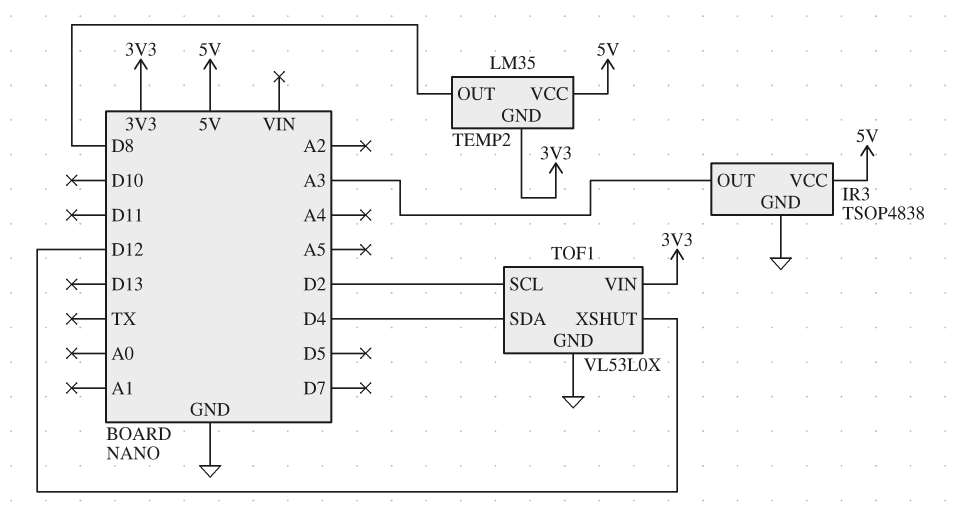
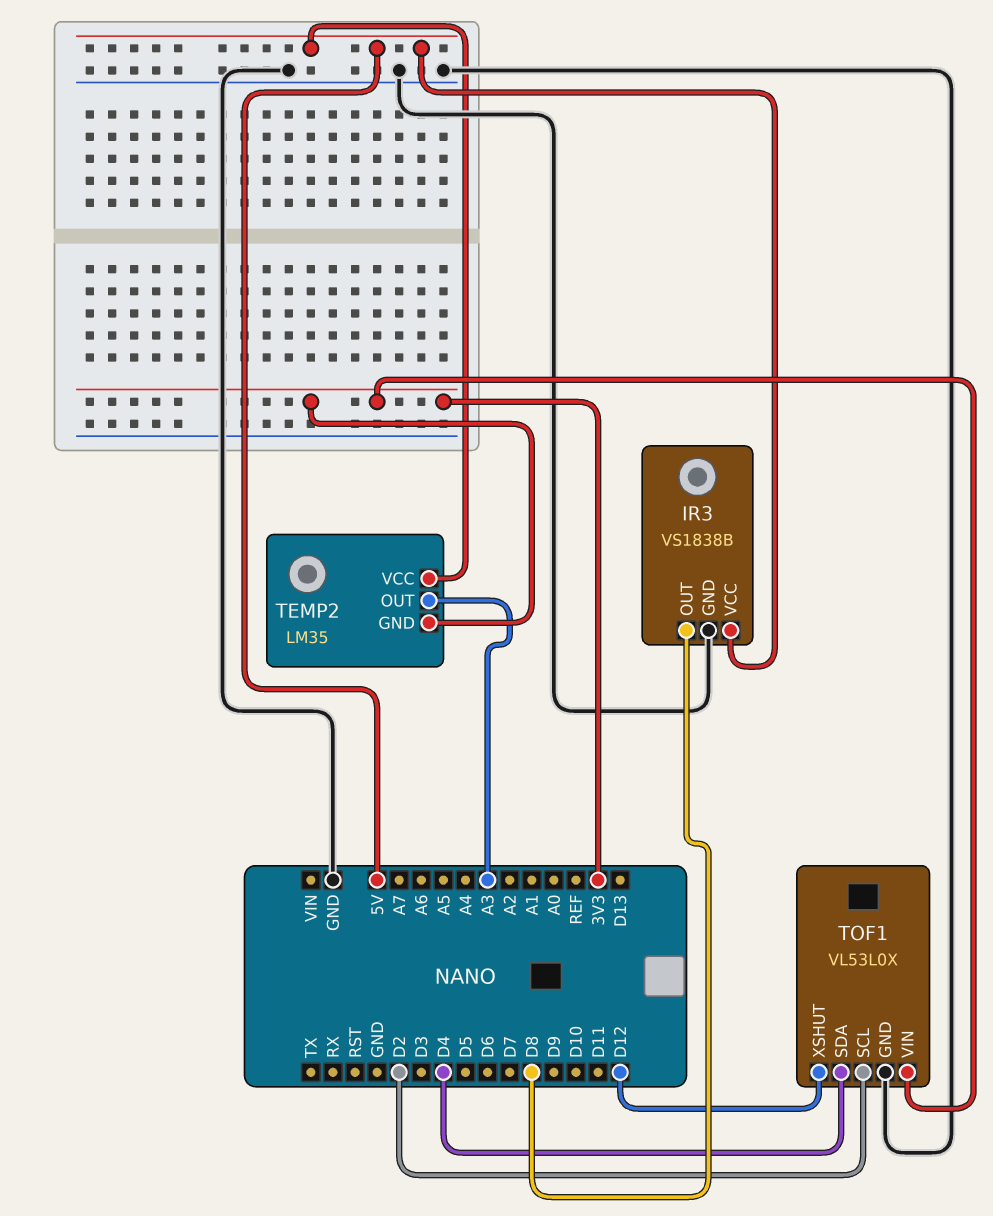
IR3: TSOP4838 -> VS1838B
IR3 pin OUT: A3 -> D8
TEMP2 pin OUT: D8 -> A3

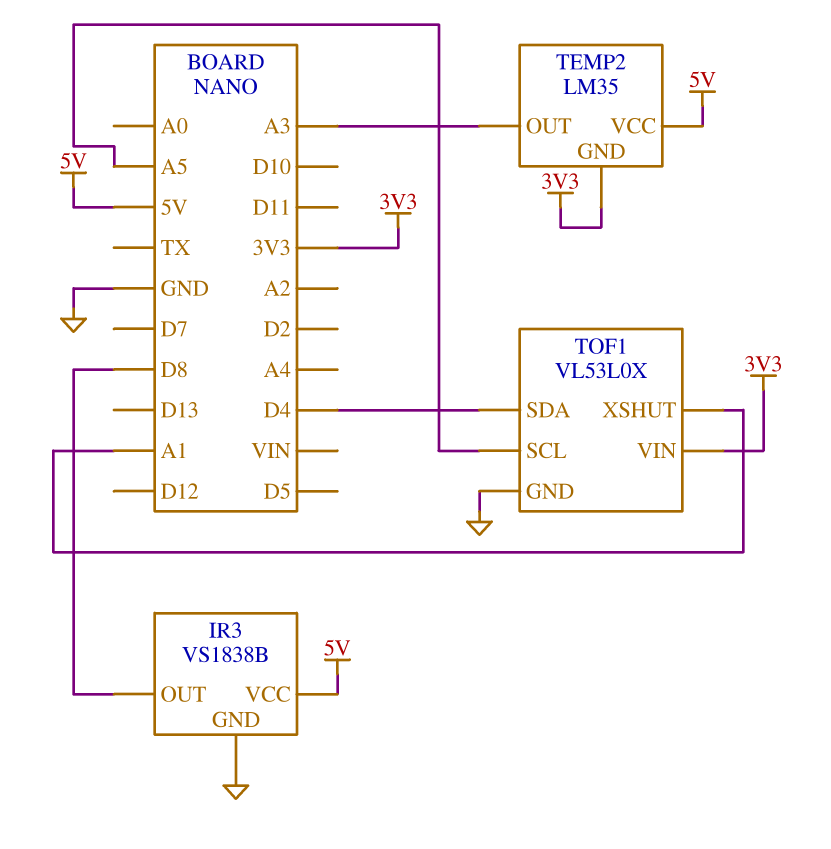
TOF1 pin SCL: D2 -> A5
TOF1 pin XSHUT: D12 -> A1

